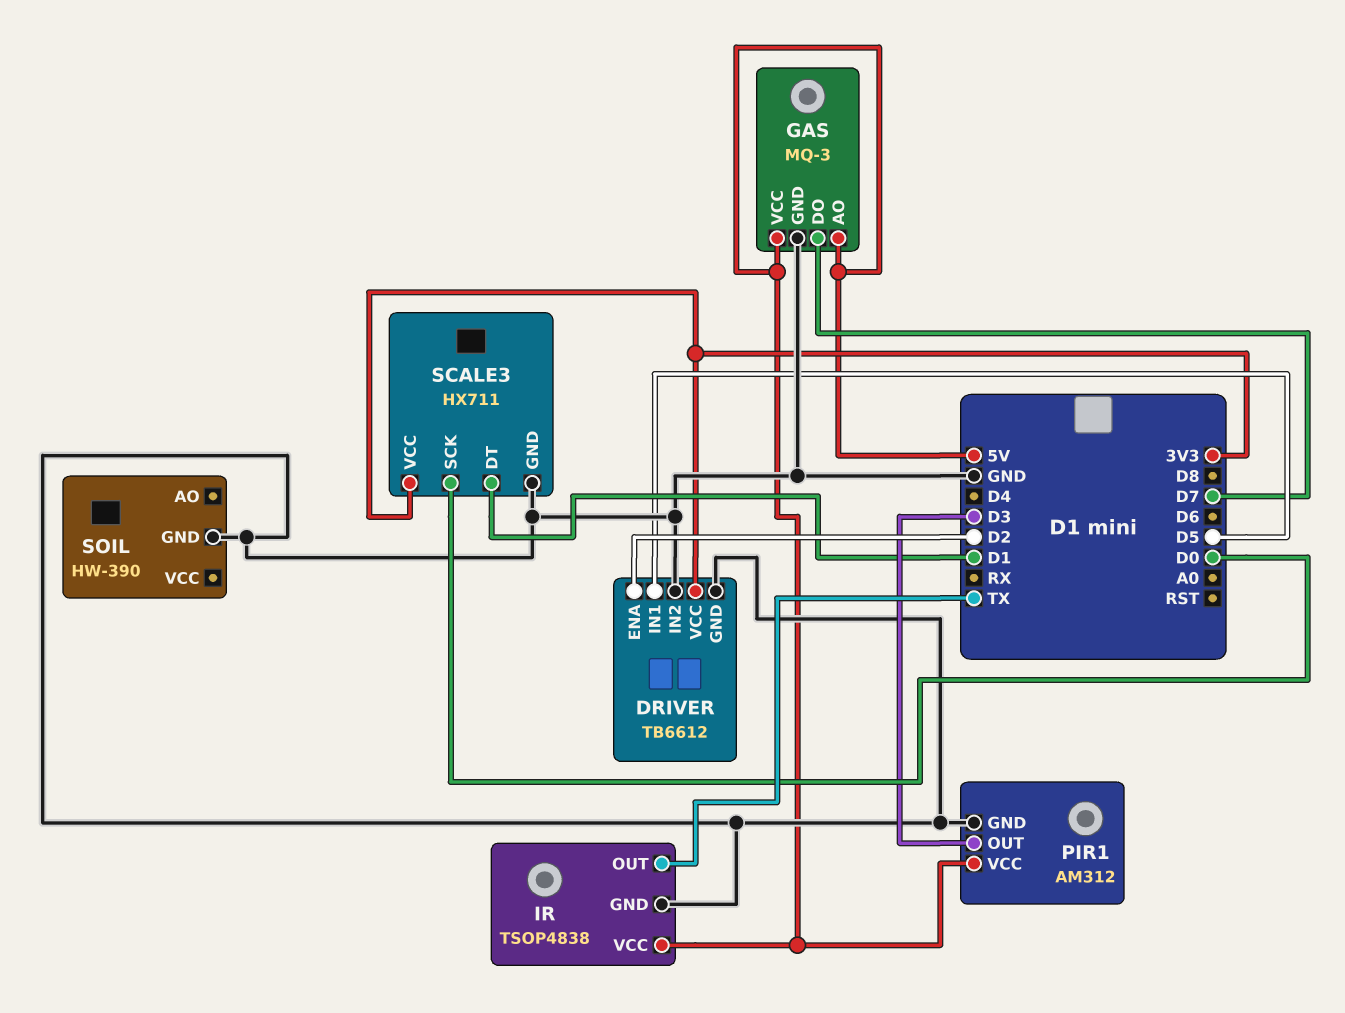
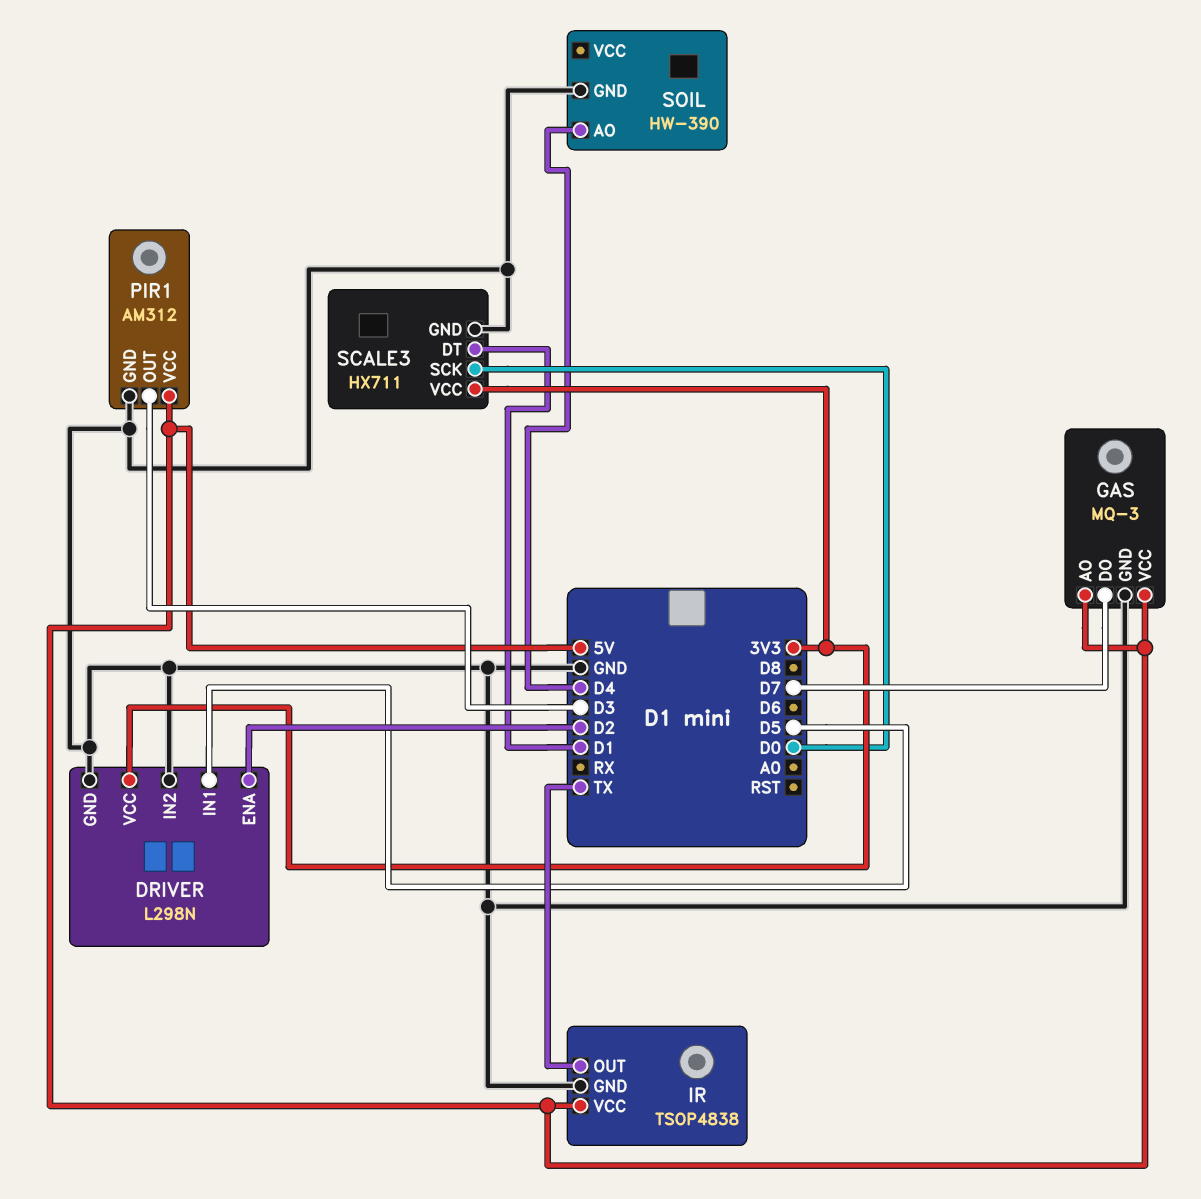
DRIVER: TB6612 -> L298N
SOIL pin AO: none -> D4

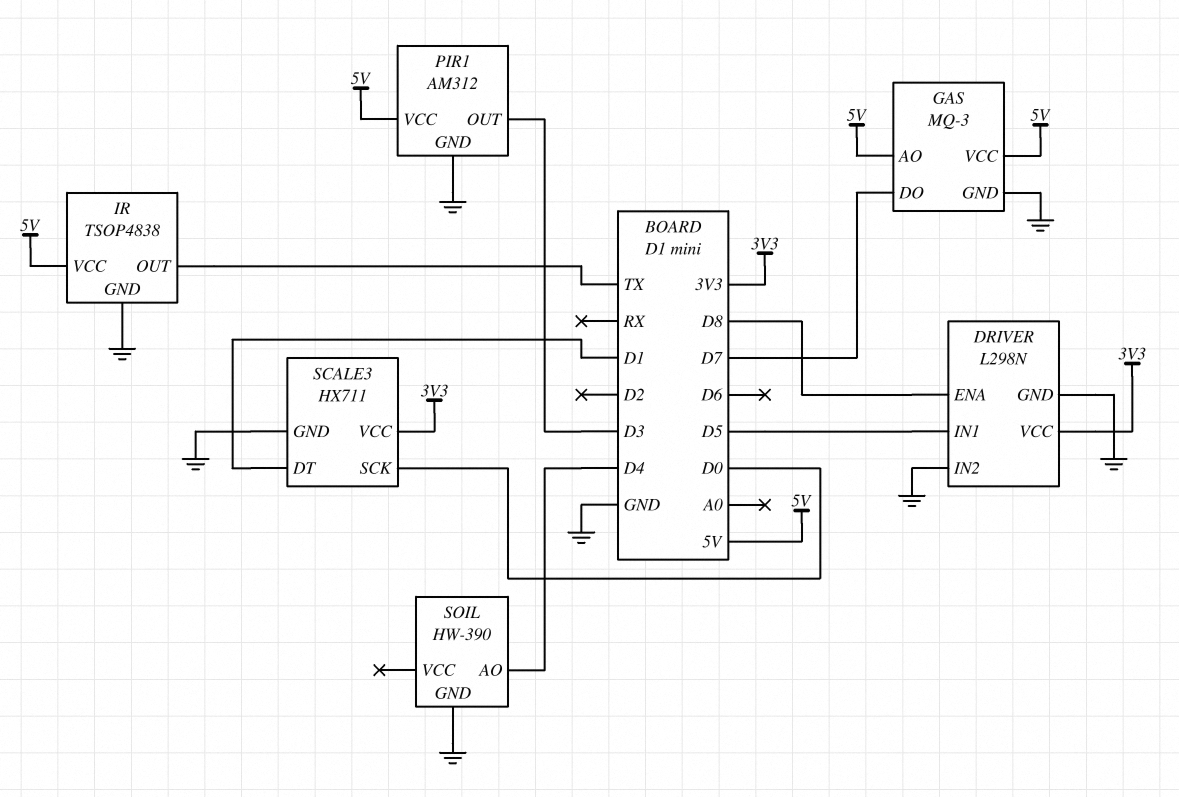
DRIVER pin ENA: D2 -> D8

